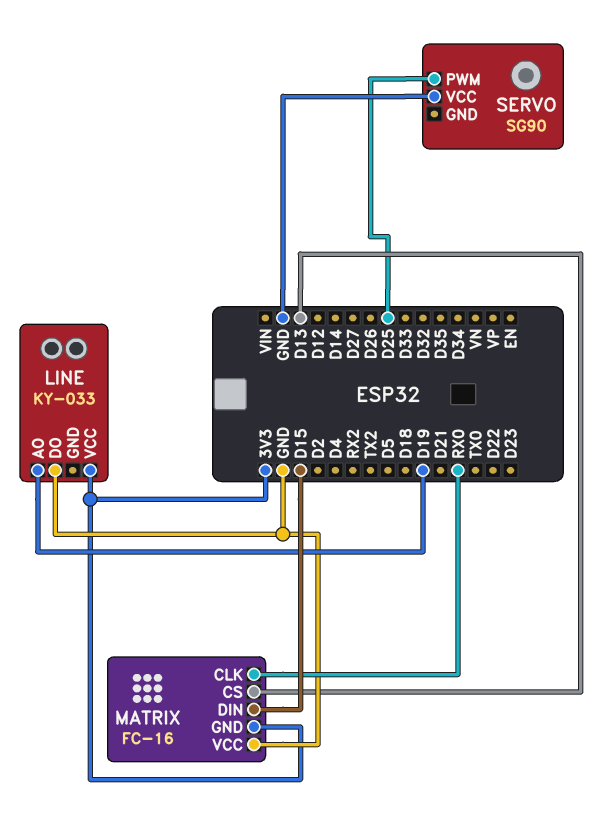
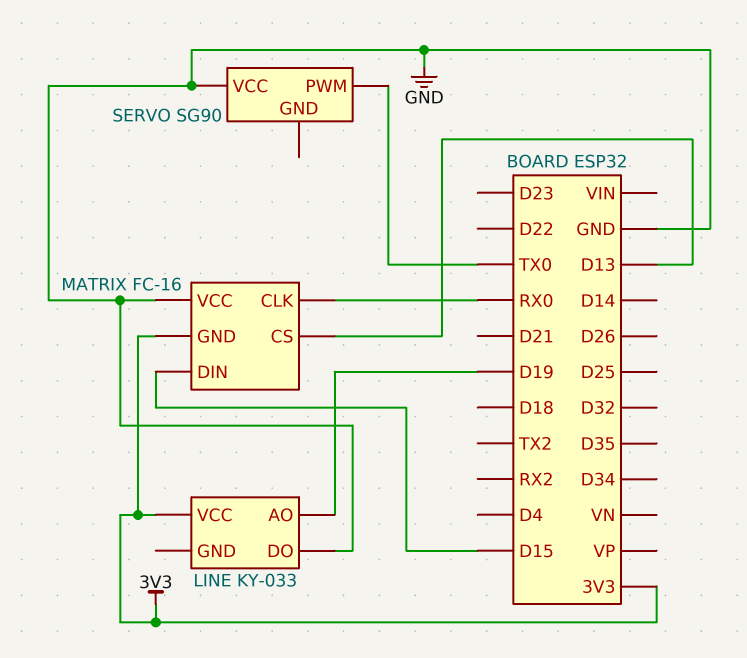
SERVO pin PWM: D25 -> TX0

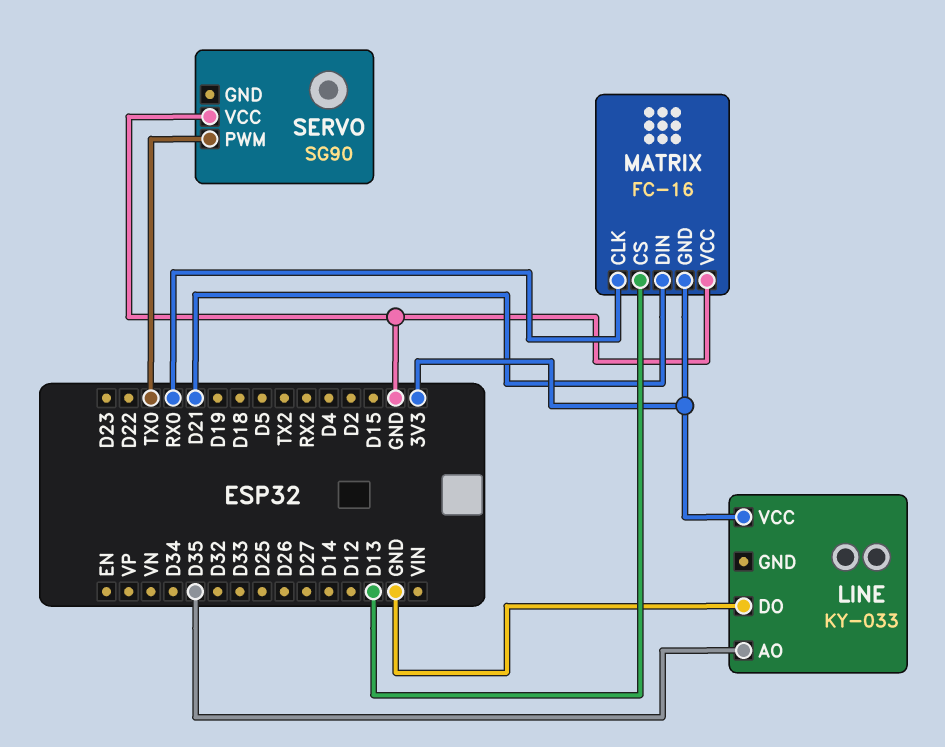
LINE pin AO: D19 -> D35
MATRIX pin DIN: D15 -> D21

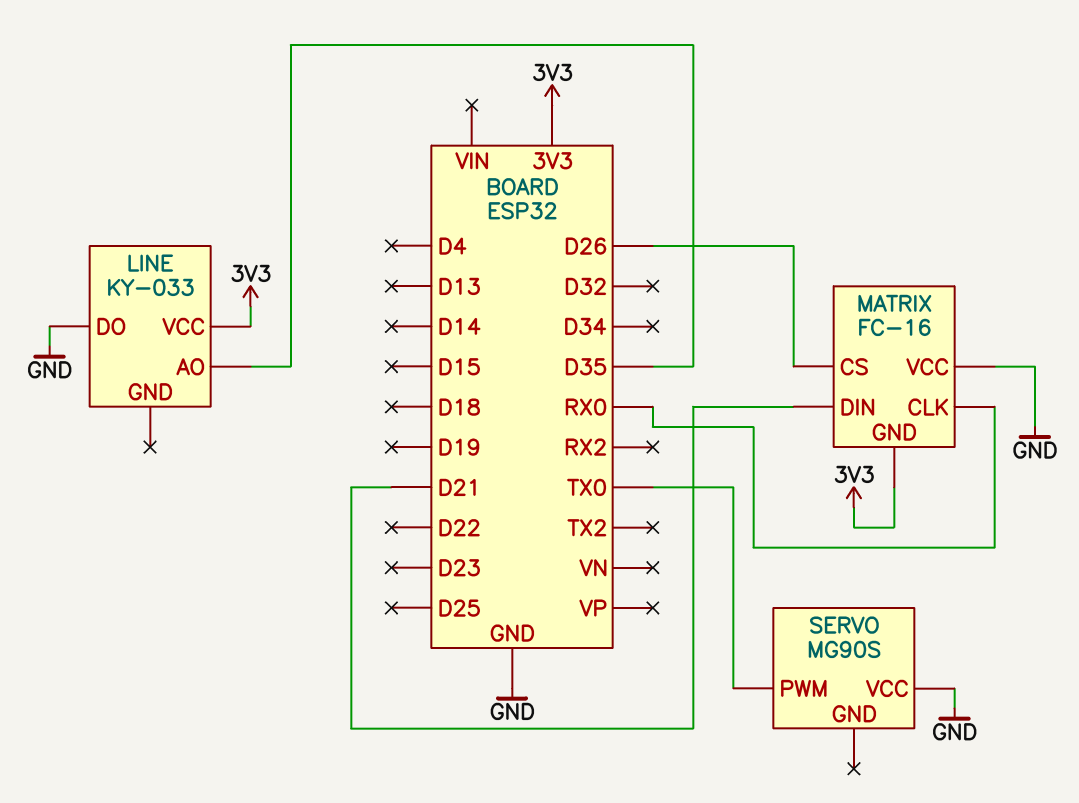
MATRIX pin CS: D13 -> D26
SERVO: SG90 -> MG90S

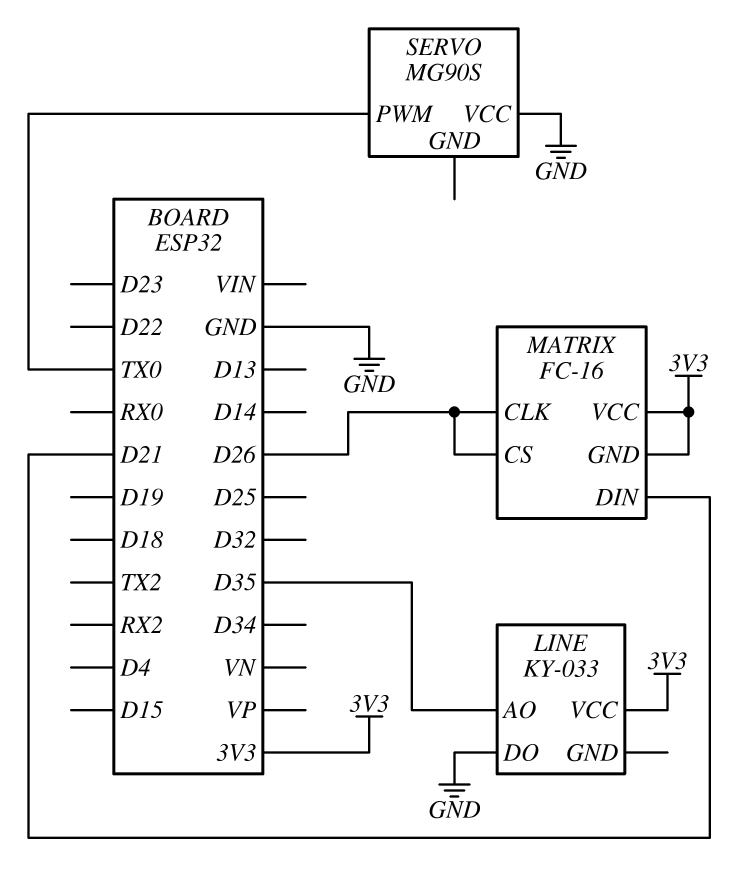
MATRIX pin CLK: RX0 -> D26
MATRIX pin VCC: GND -> 3V3

